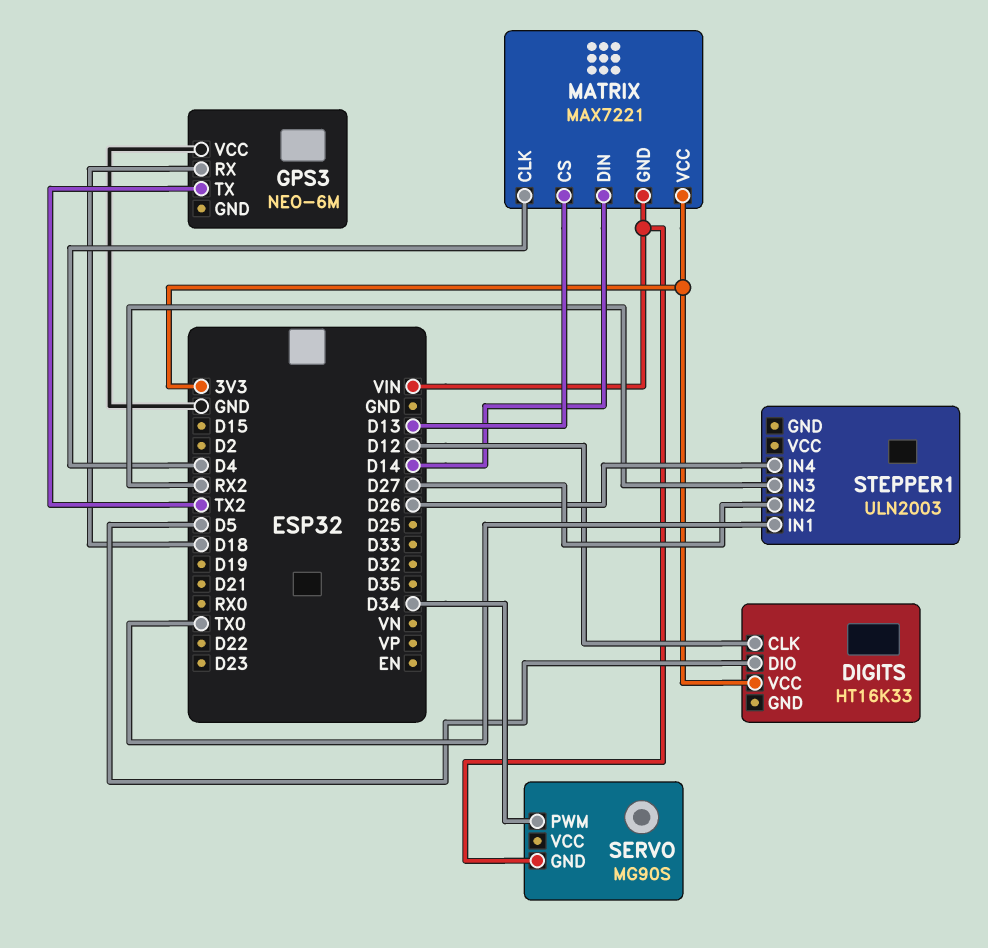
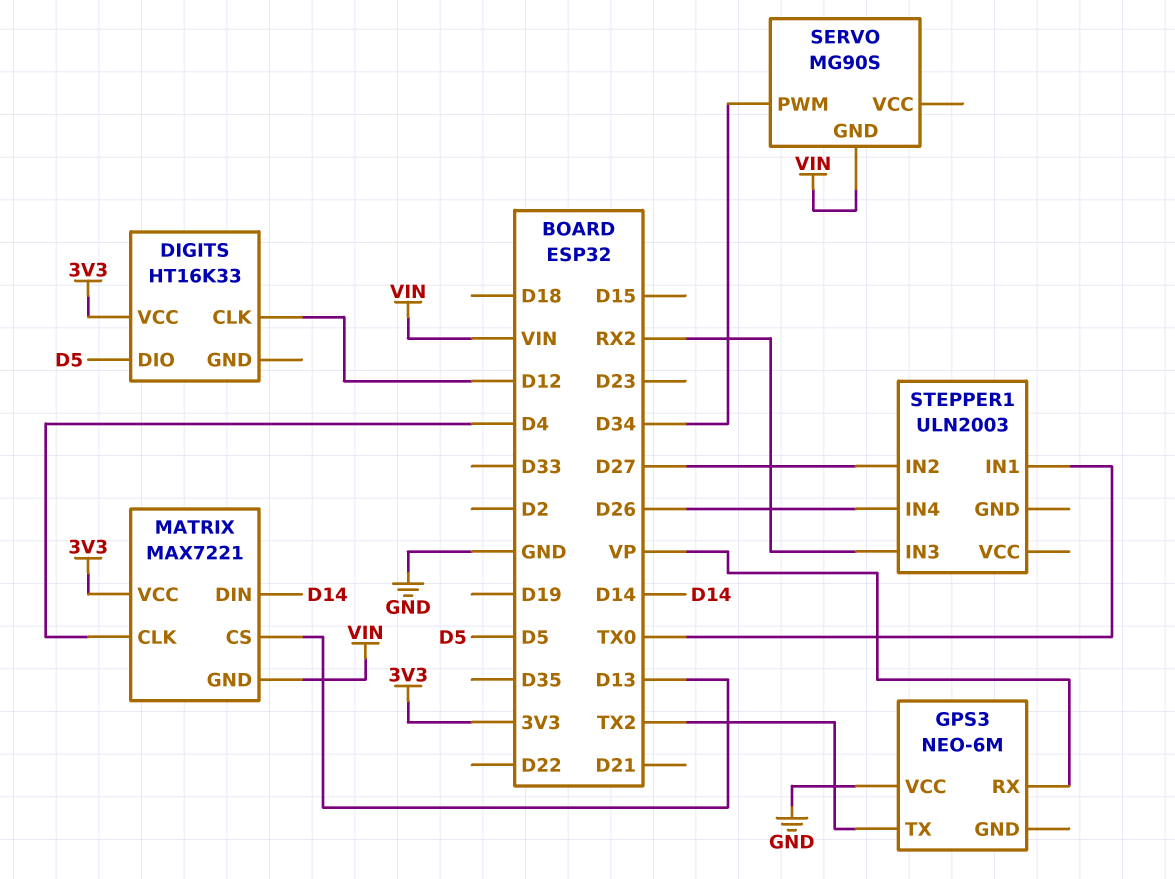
GPS3 pin RX: D18 -> VP

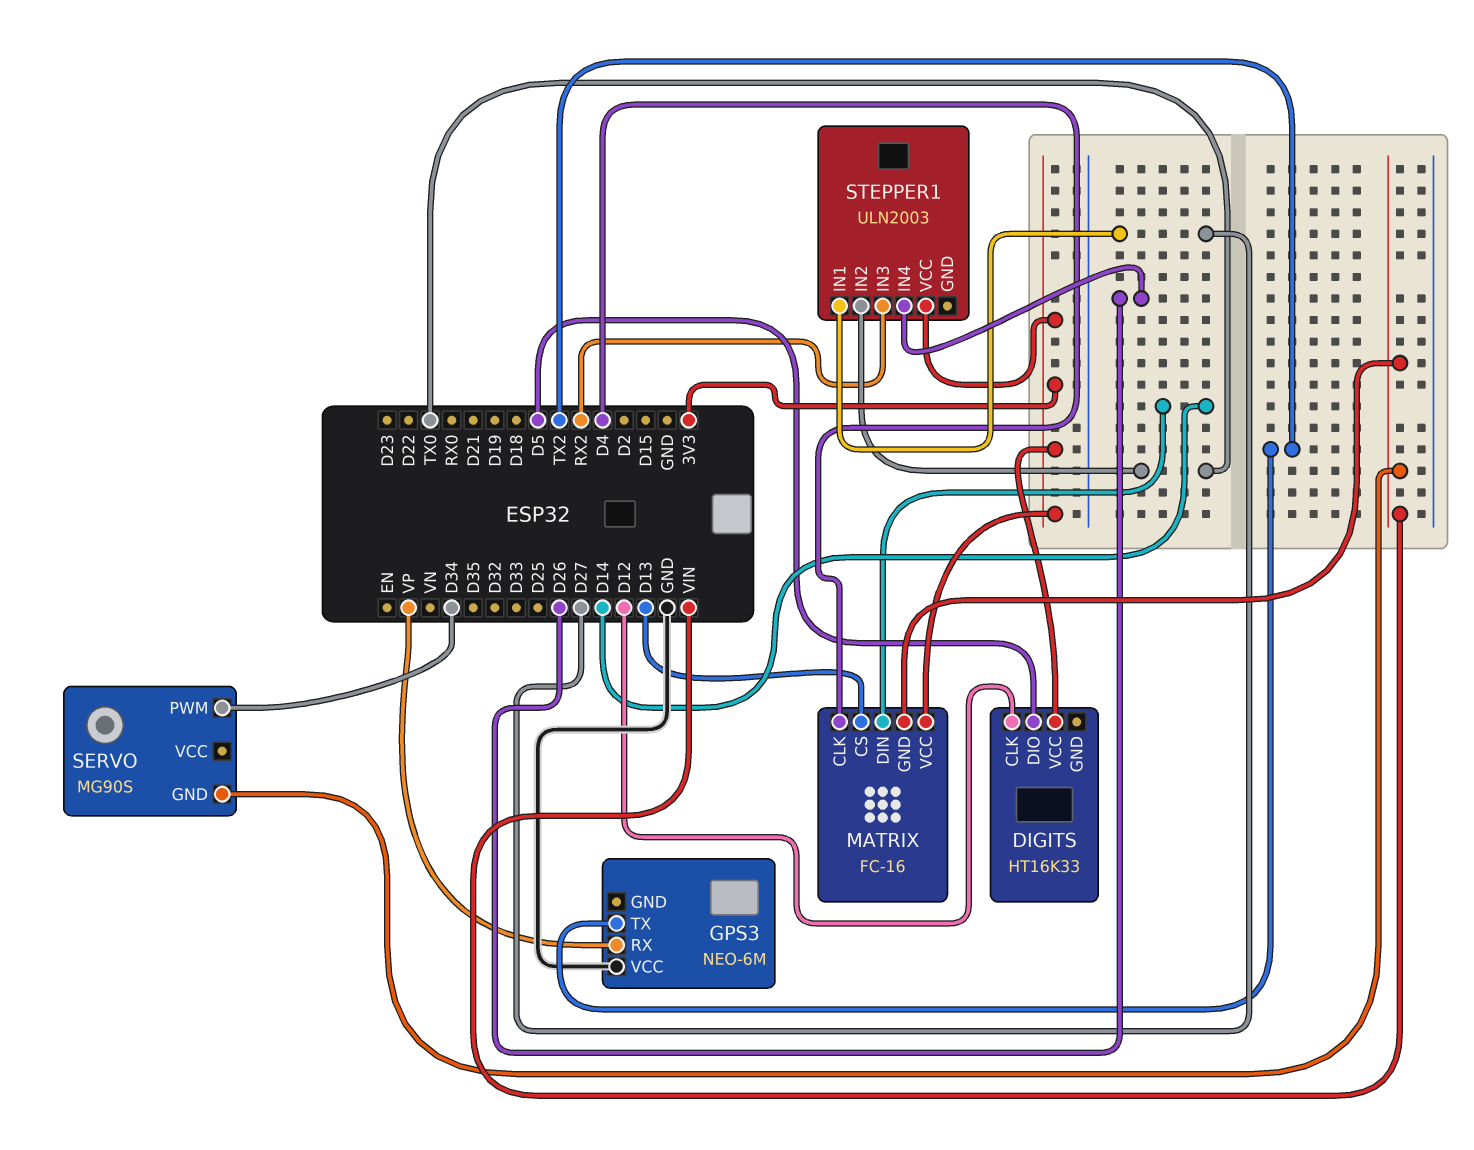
MATRIX: MAX7221 -> FC-16
STEPPER1 pin IN1: TX0 -> D27
STEPPER1 pin IN2: D27 -> TX0
STEPPER1 pin VCC: none -> 3V3

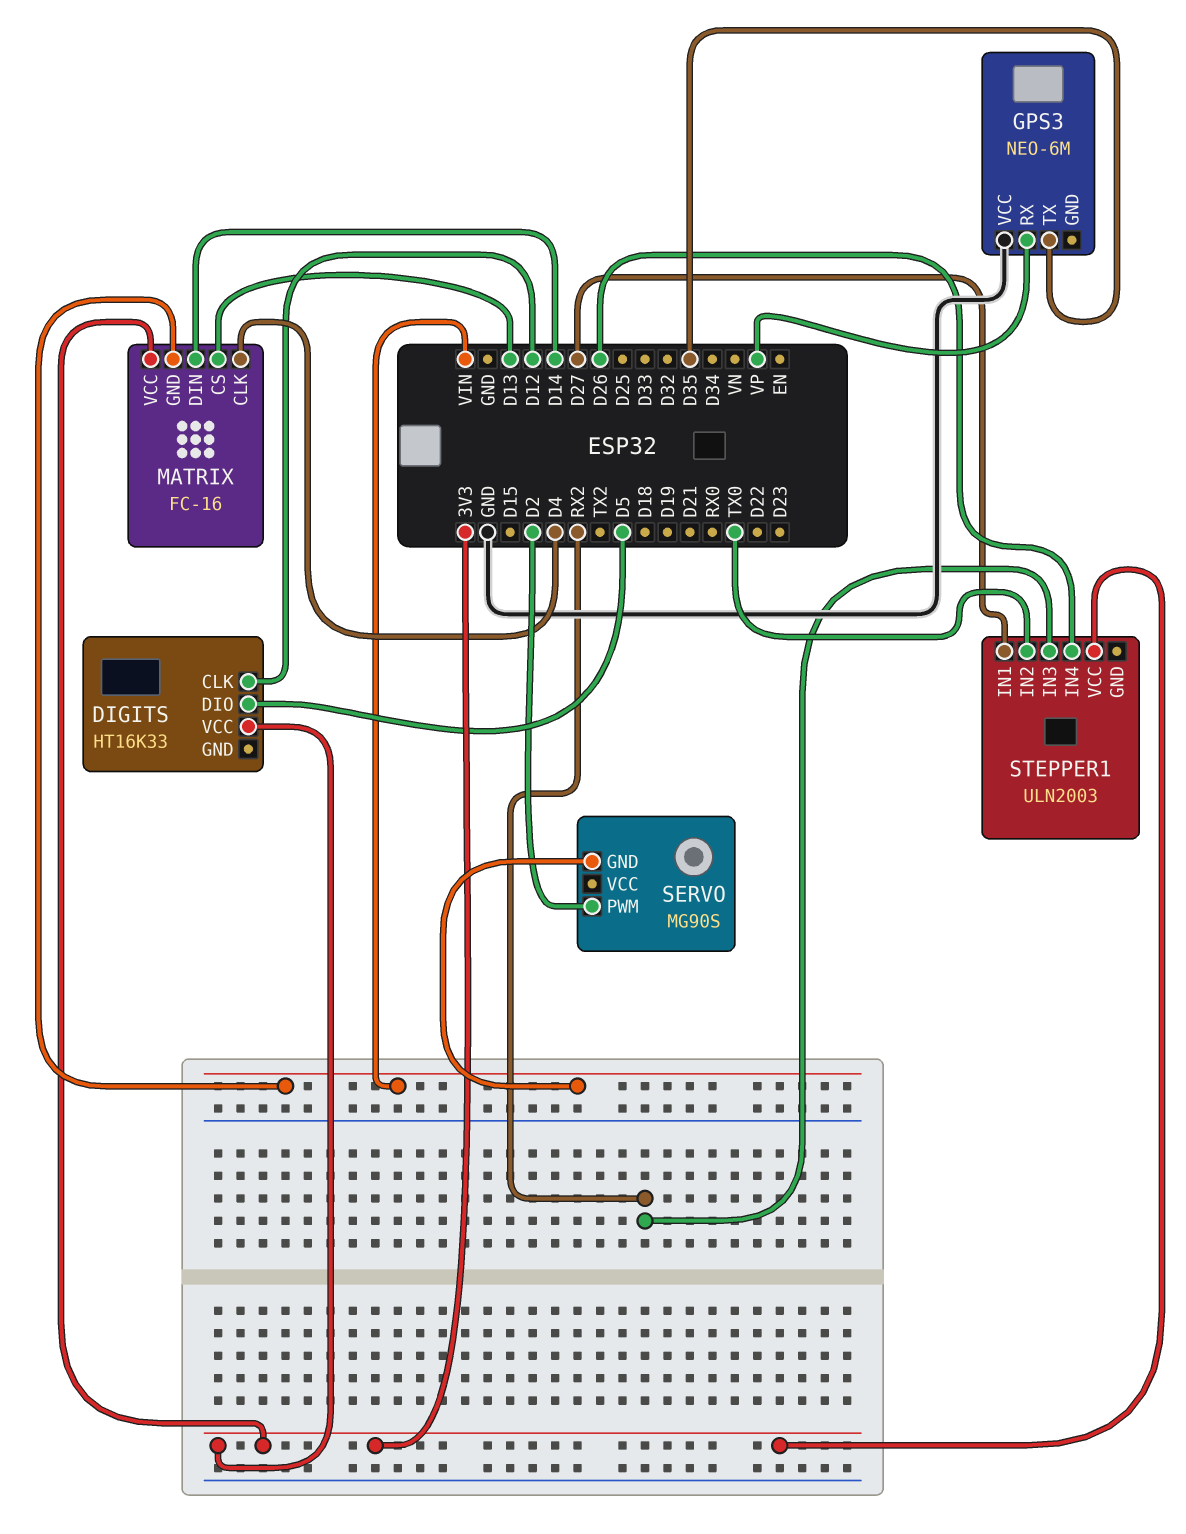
GPS3 pin TX: TX2 -> D35
SERVO pin PWM: D34 -> D2

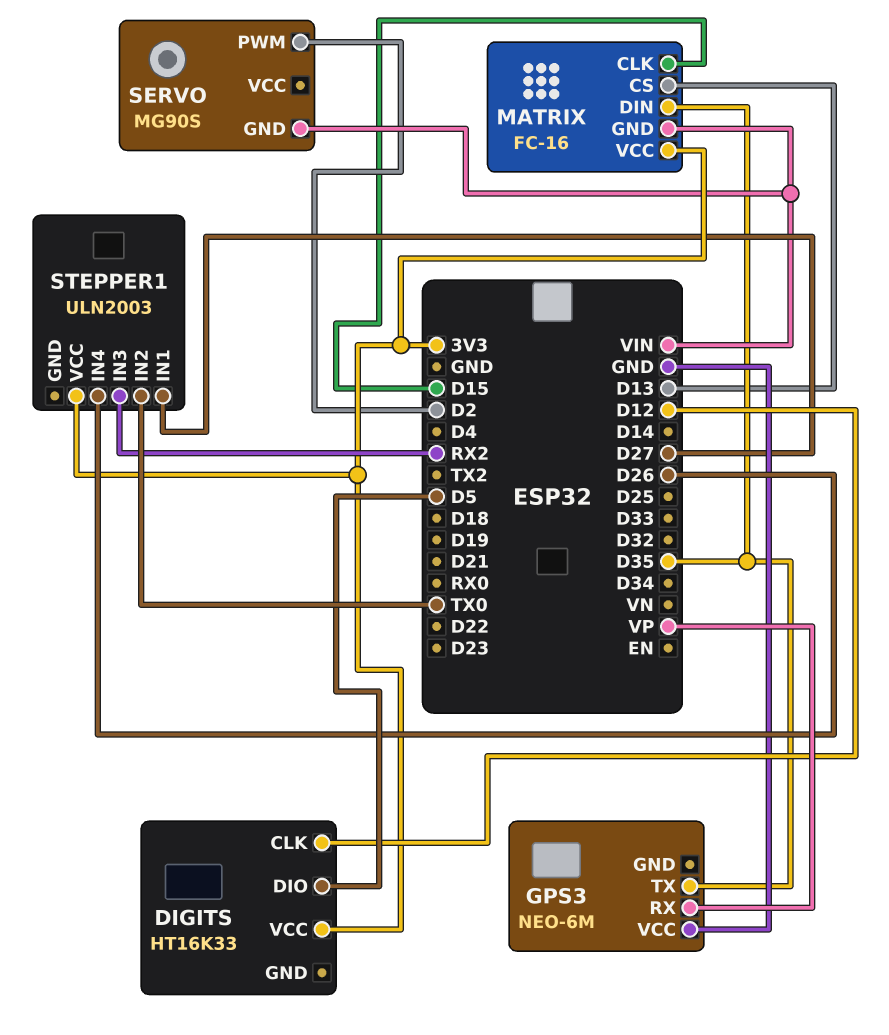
MATRIX pin CLK: D4 -> D15
MATRIX pin DIN: D14 -> D35

